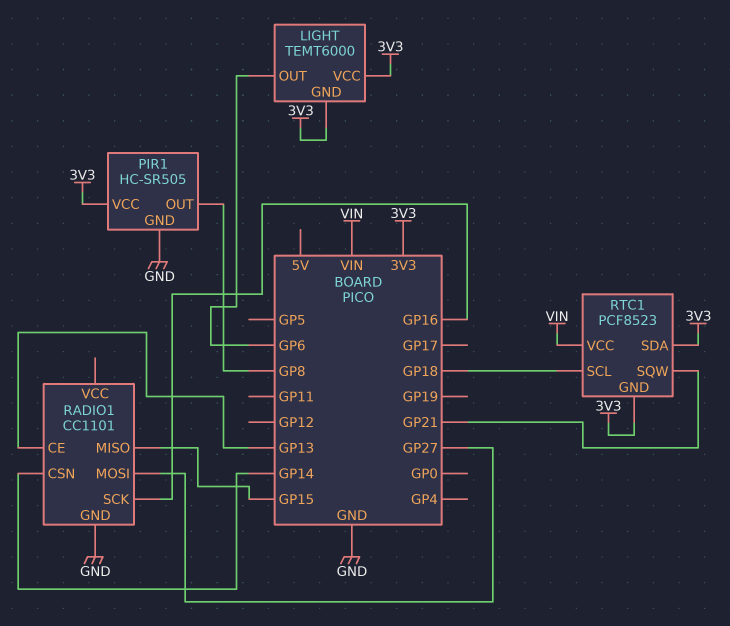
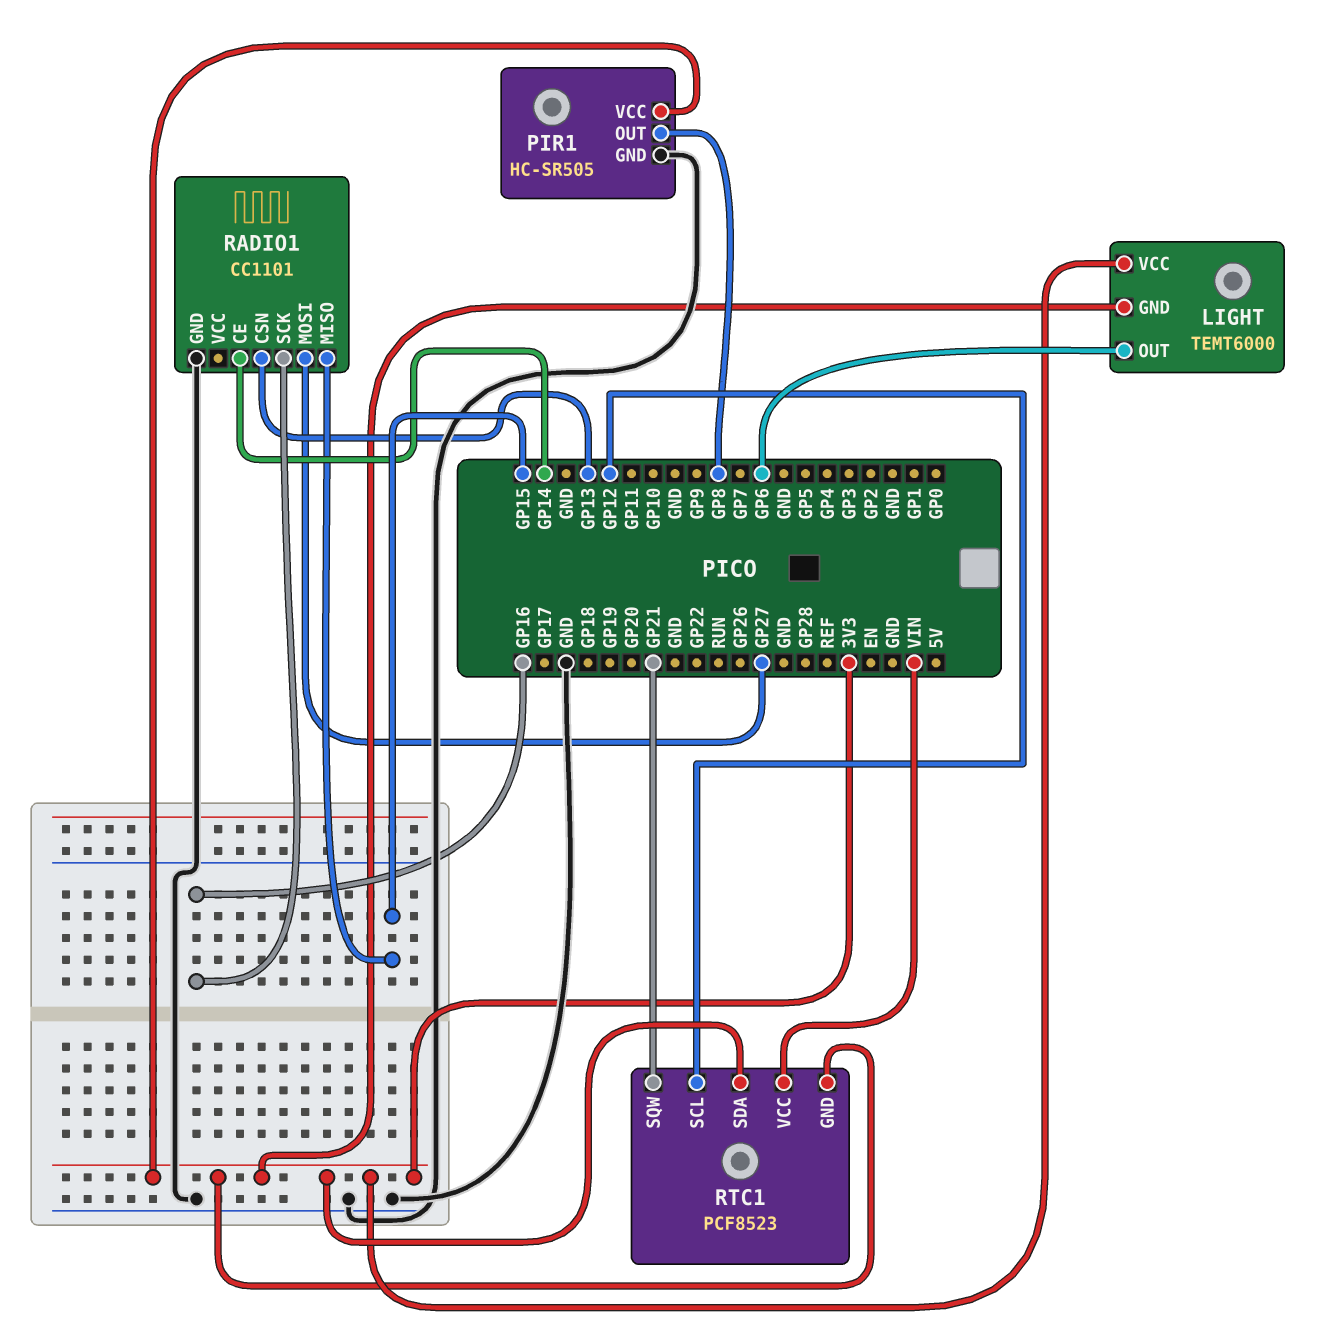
RADIO1 pin CE: GP13 -> GP14
RADIO1 pin CSN: GP14 -> GP13
RTC1 pin SCL: GP18 -> GP12

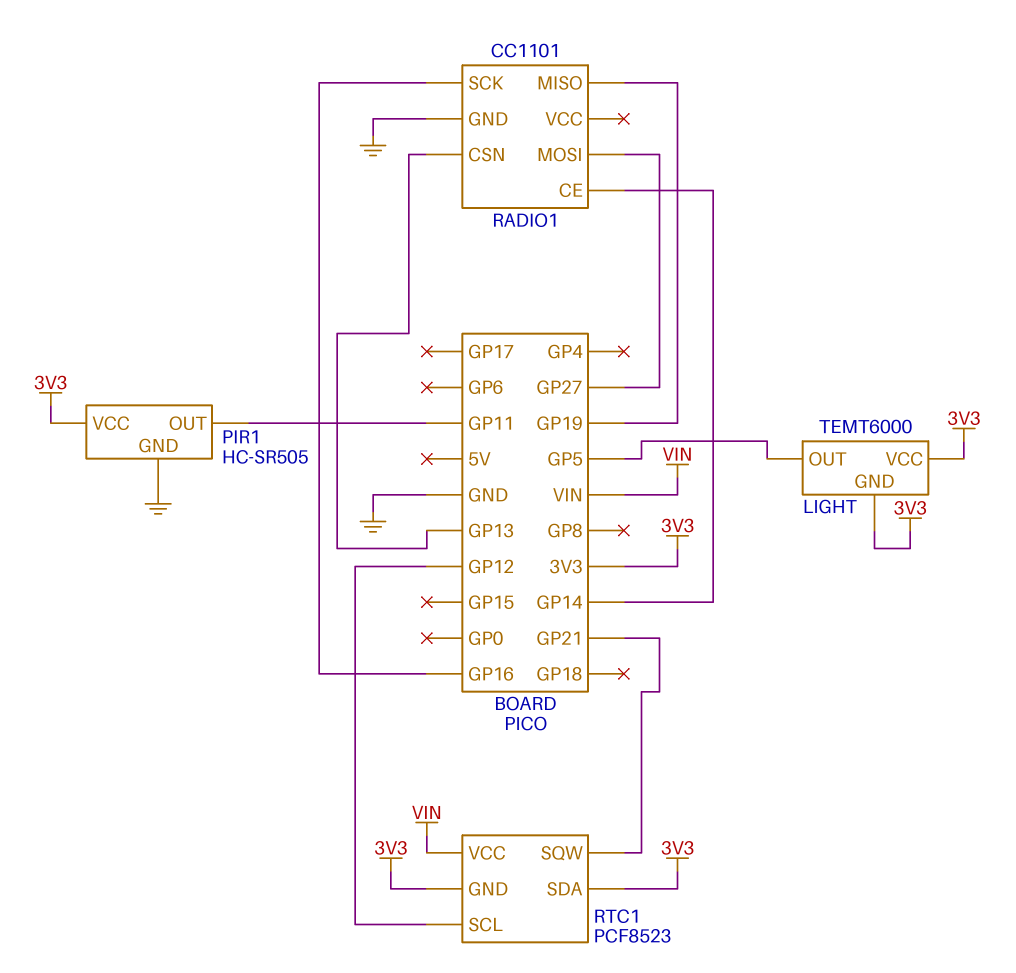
LIGHT pin OUT: GP6 -> GP5
PIR1 pin OUT: GP8 -> GP11
RADIO1 pin MISO: GP15 -> GP19

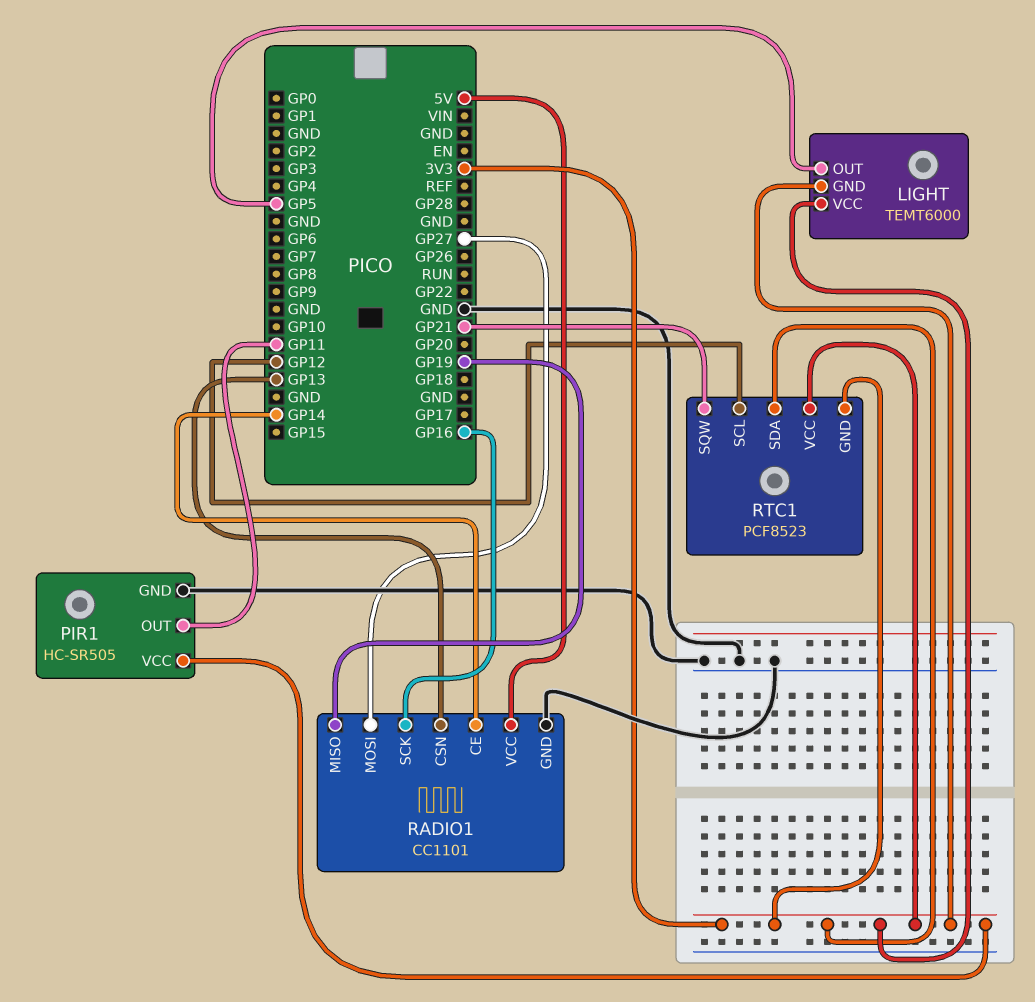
RADIO1 pin VCC: none -> 5V
RTC1 pin VCC: VIN -> 3V3

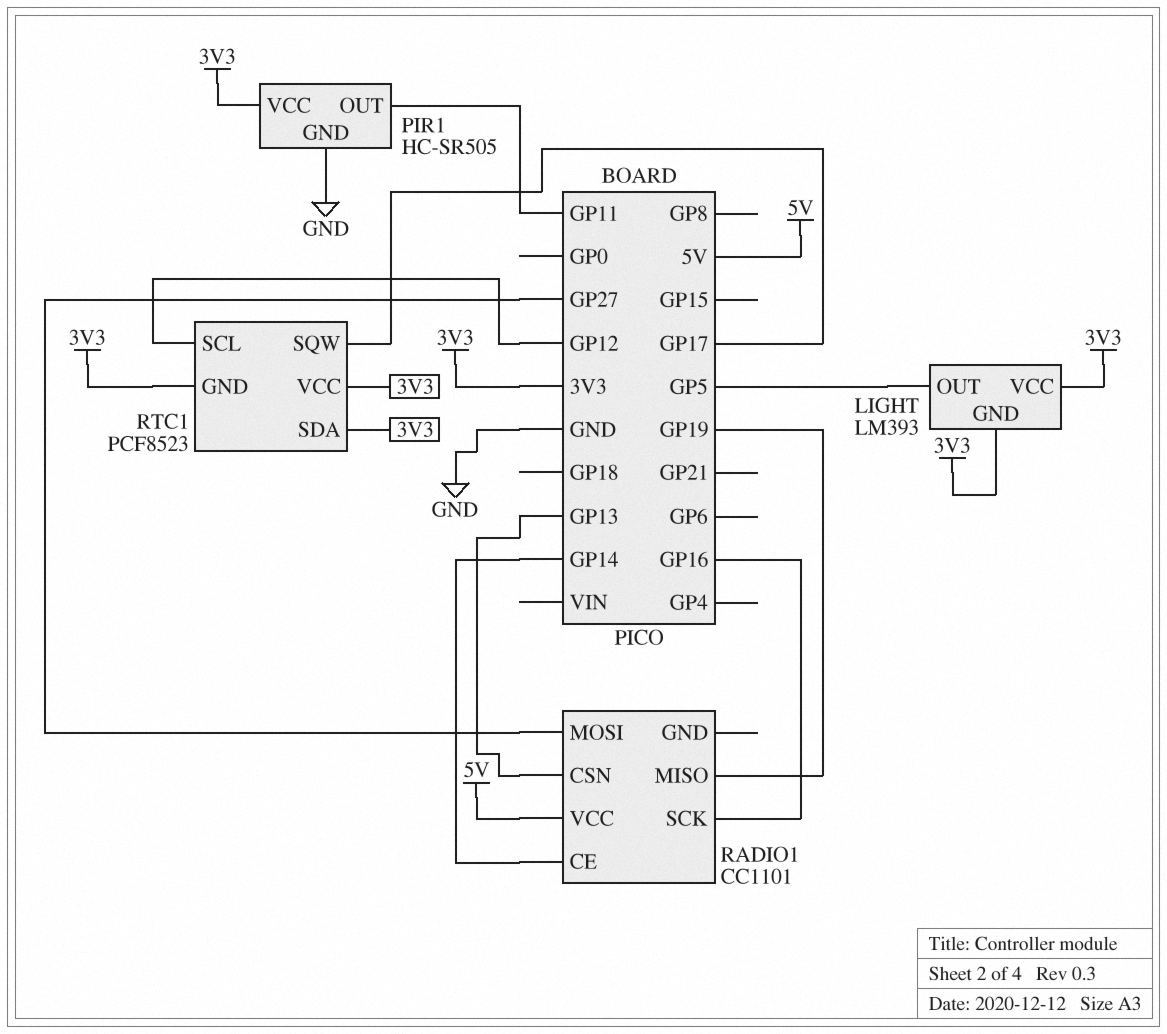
LIGHT: TEMT6000 -> LM393
RADIO1 pin GND: GND -> none
RTC1 pin SQW: GP21 -> GP17

